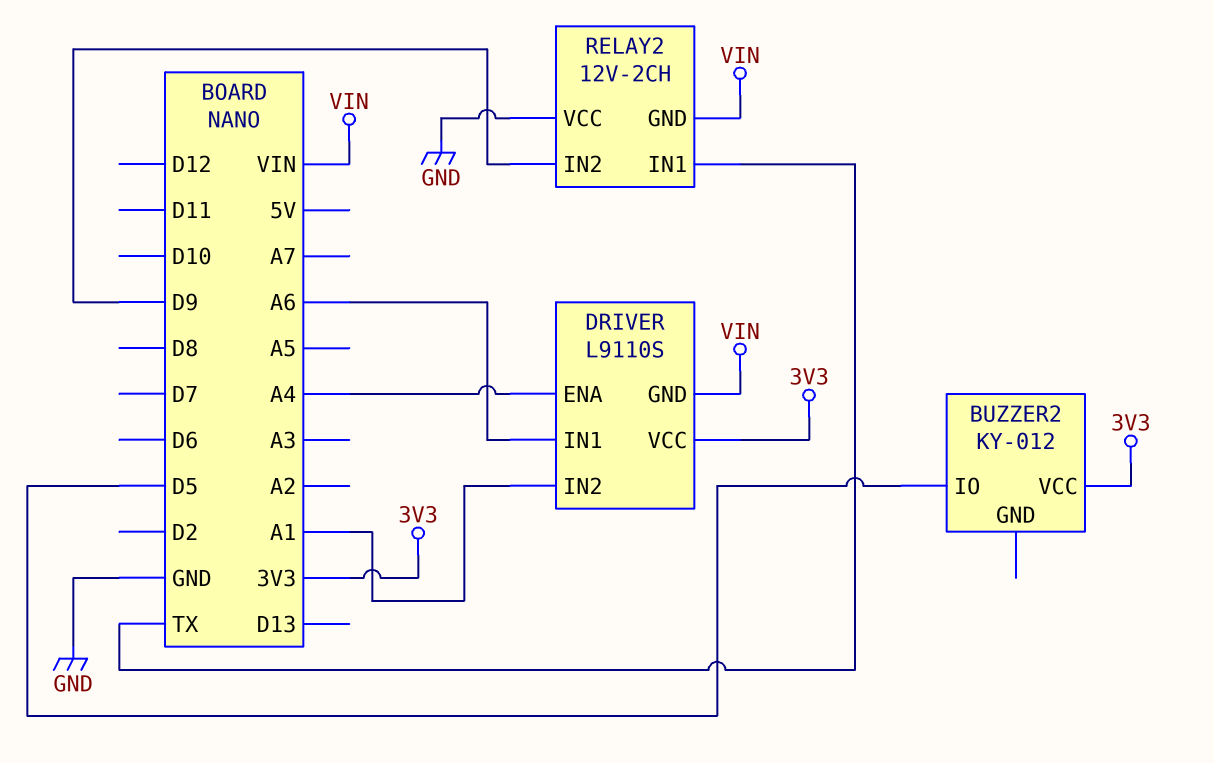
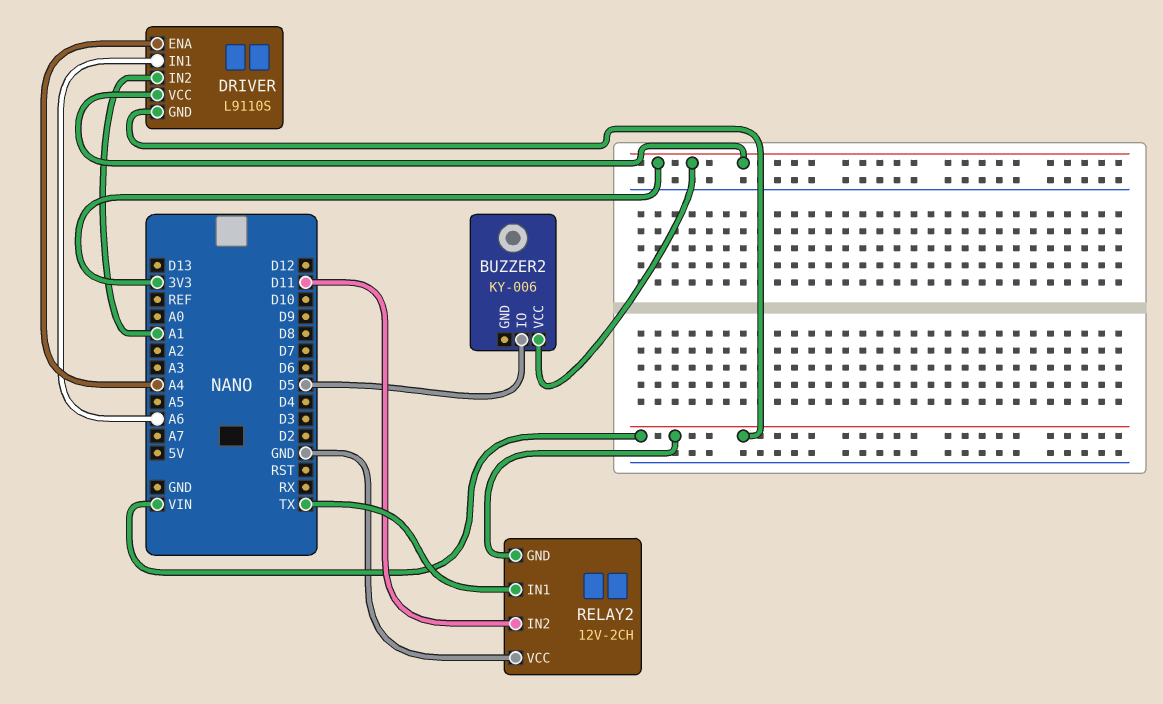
BUZZER2: KY-012 -> KY-006
RELAY2 pin IN2: D9 -> D11

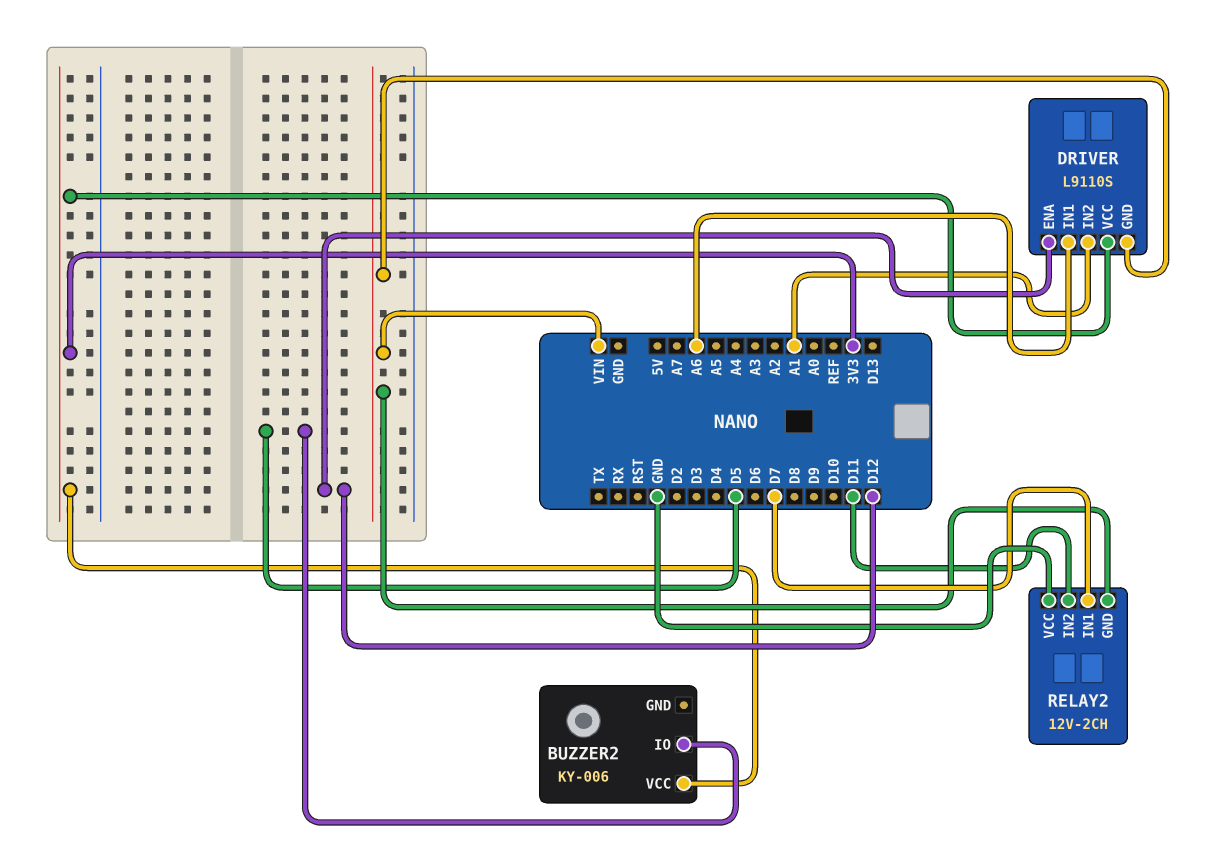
DRIVER pin ENA: A4 -> D12
RELAY2 pin IN1: TX -> D7

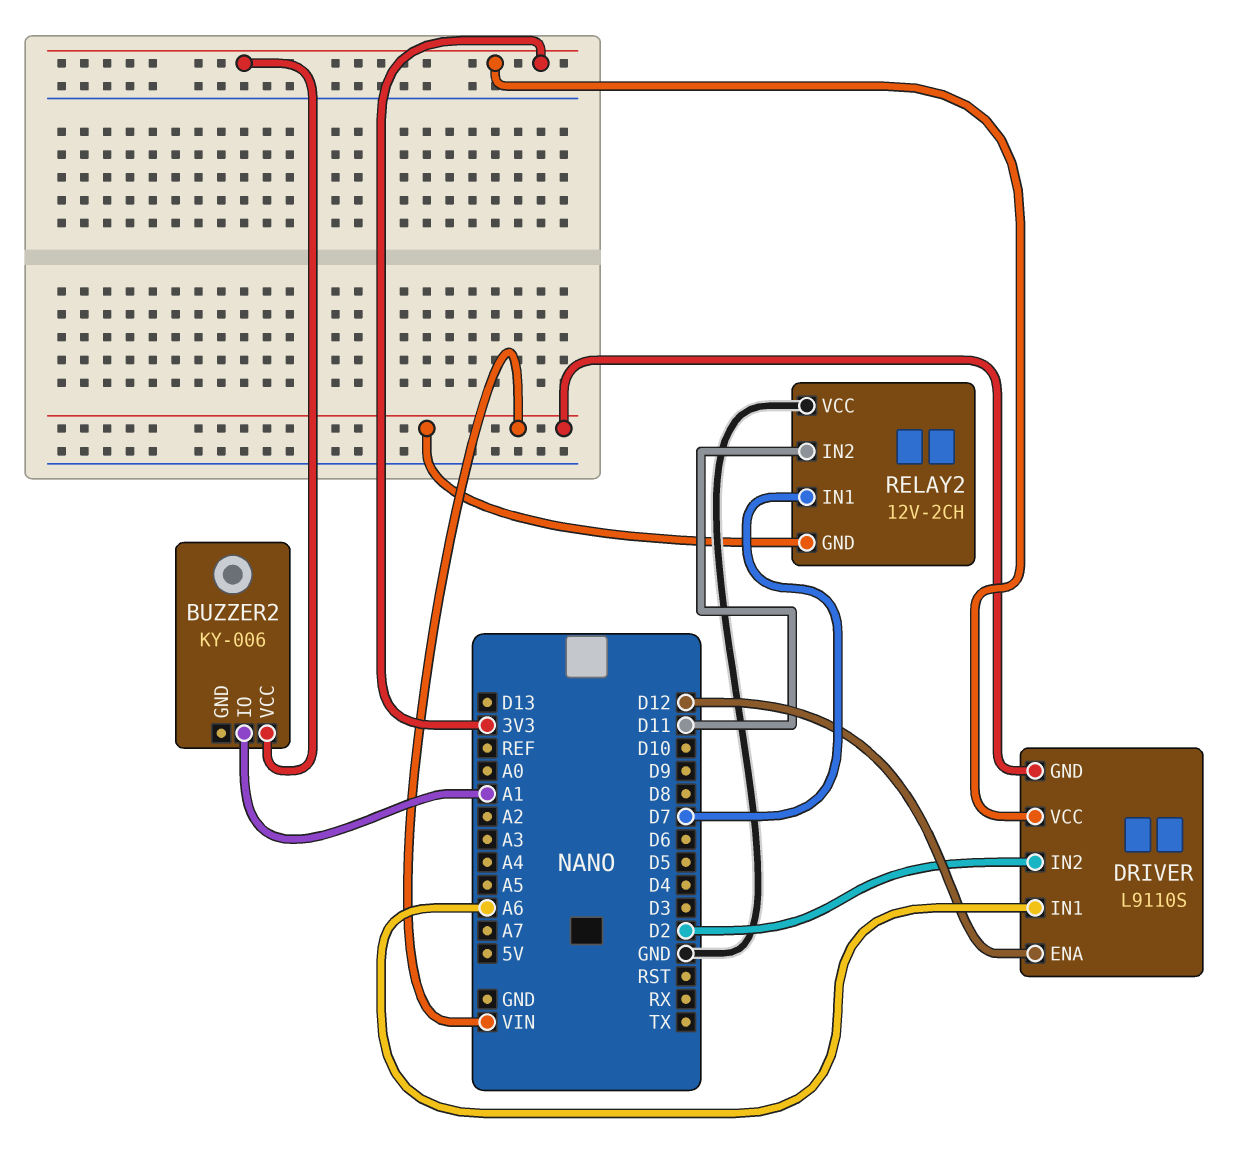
BUZZER2 pin IO: D5 -> A1
DRIVER pin IN2: A1 -> D2

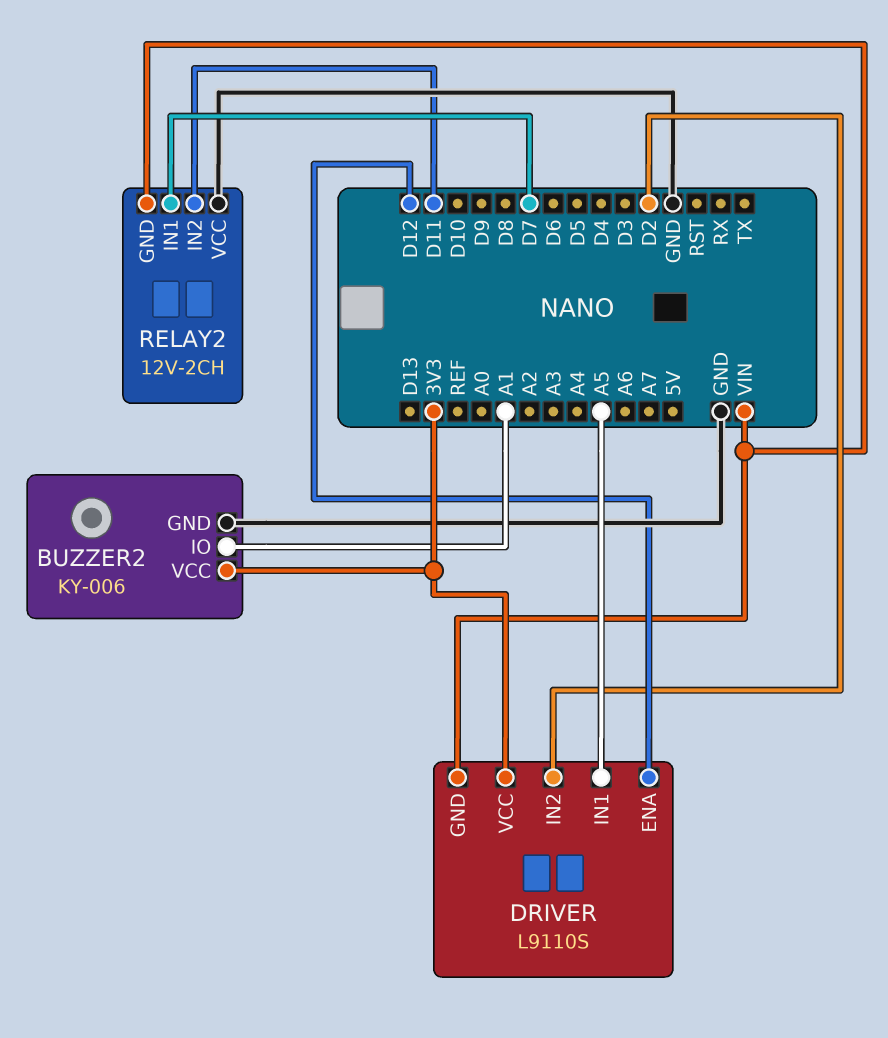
BUZZER2 pin GND: none -> GND
DRIVER pin IN1: A6 -> A5

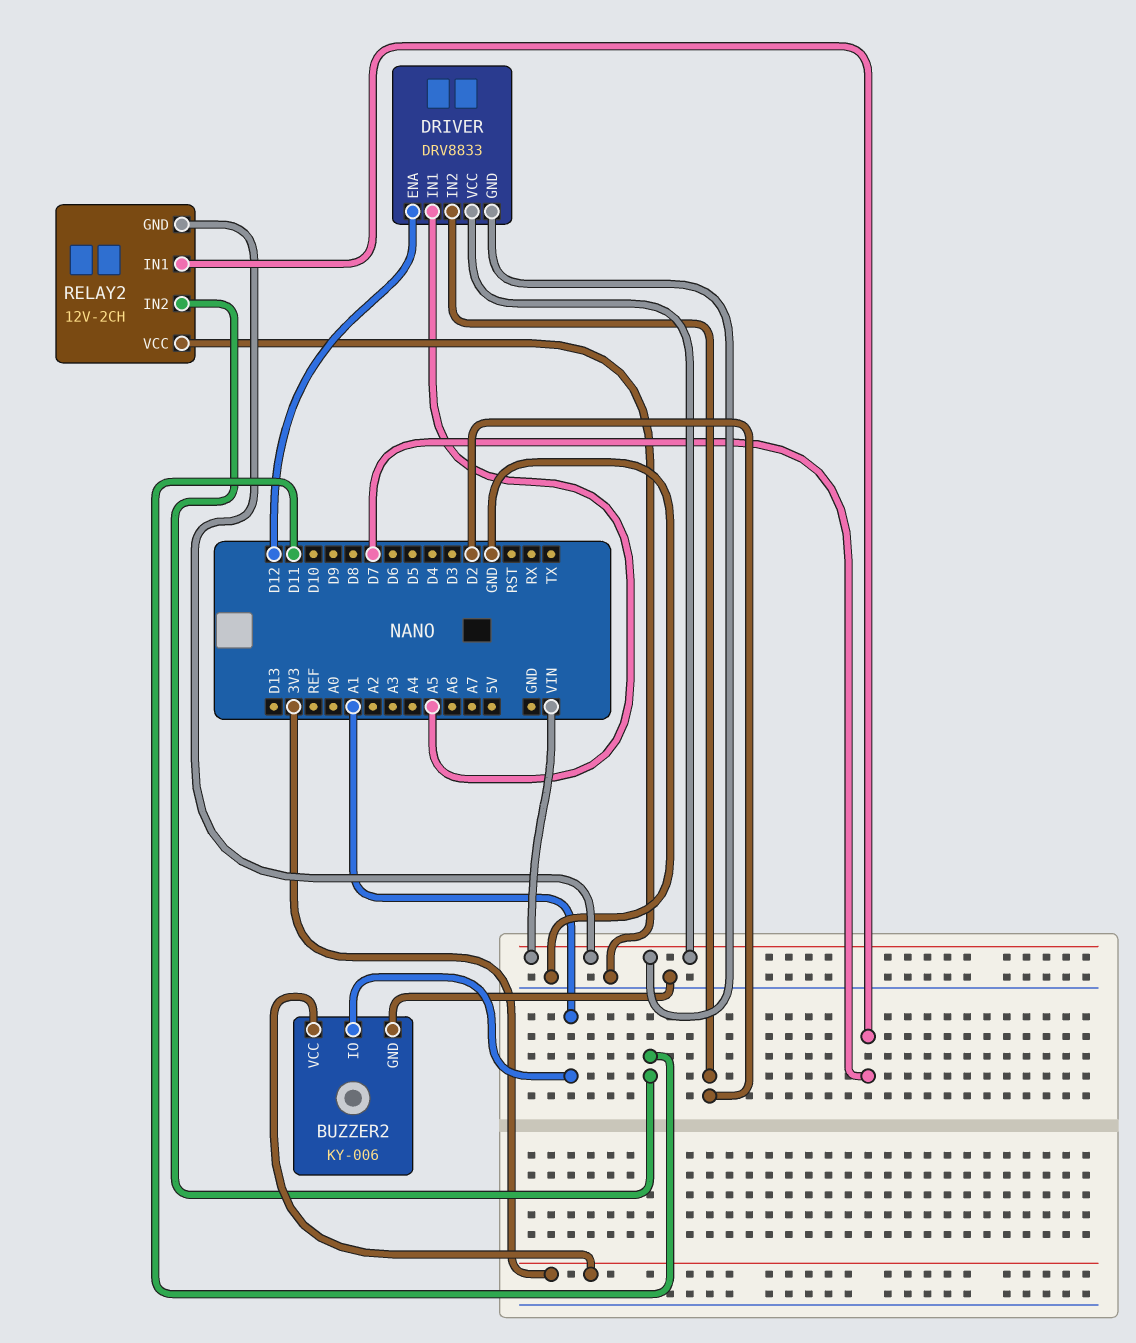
DRIVER: L9110S -> DRV8833
DRIVER pin VCC: 3V3 -> VIN

